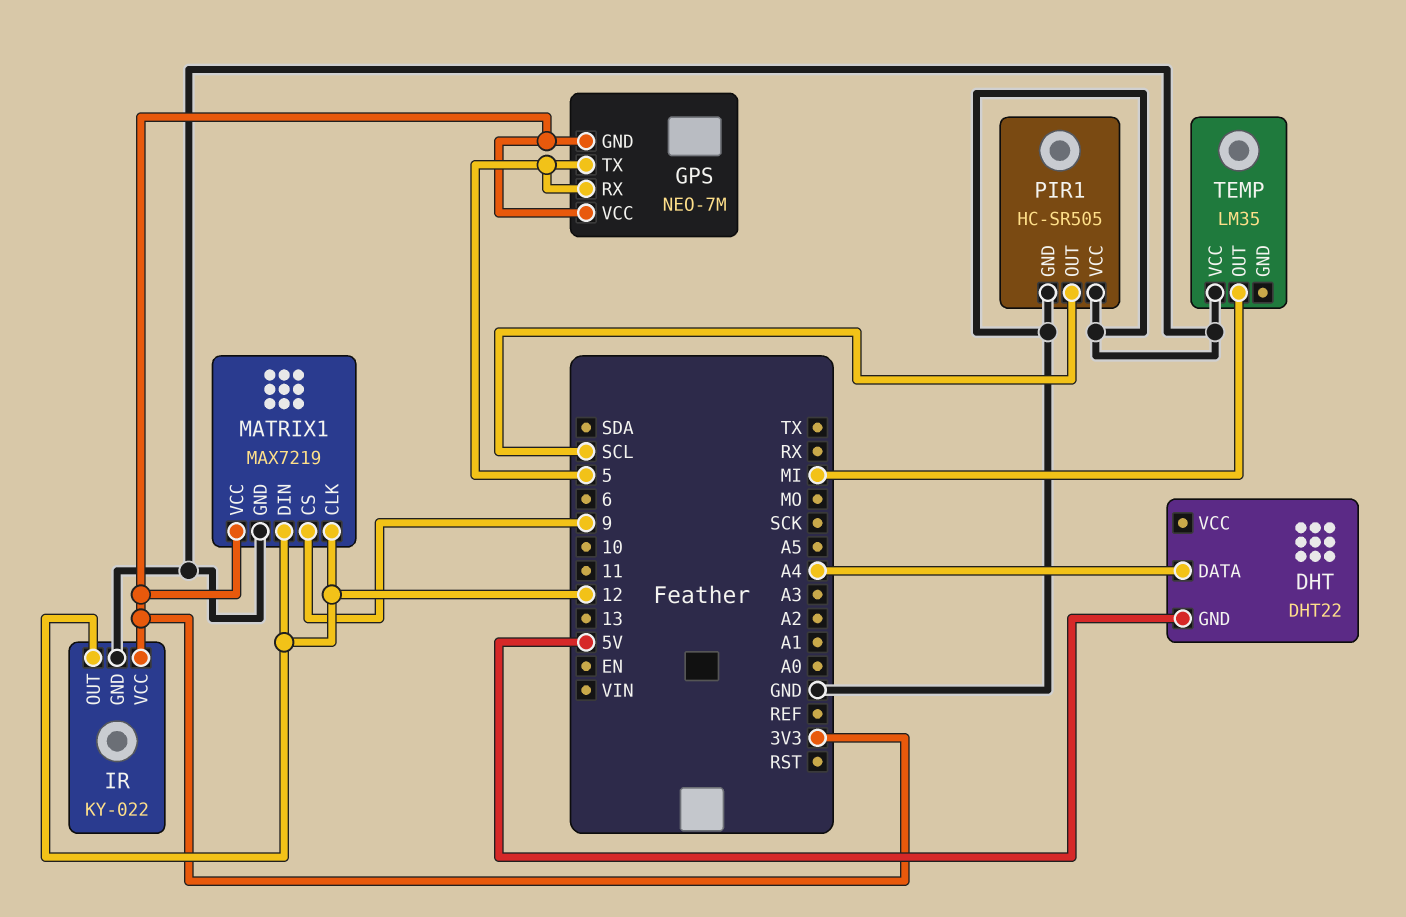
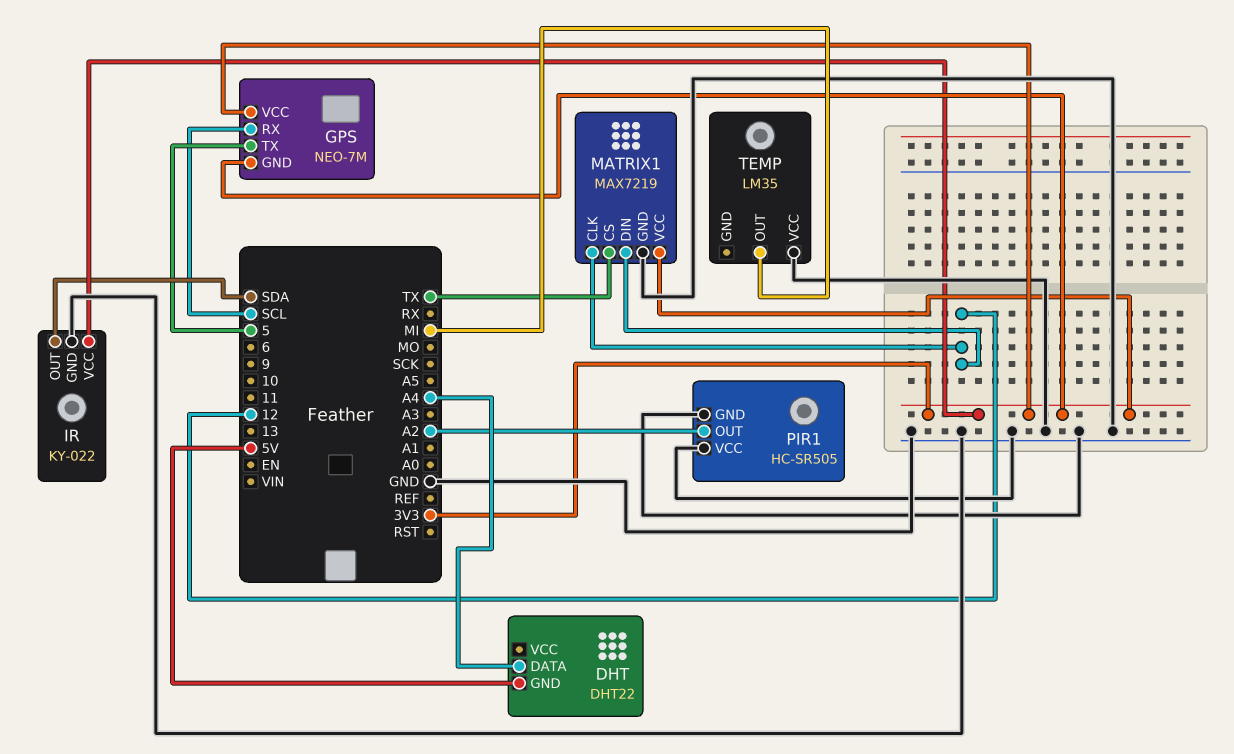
GPS pin RX: 5 -> SCL
IR pin OUT: 12 -> SDA
MATRIX1 pin CS: 9 -> TX
PIR1 pin OUT: SCL -> A2

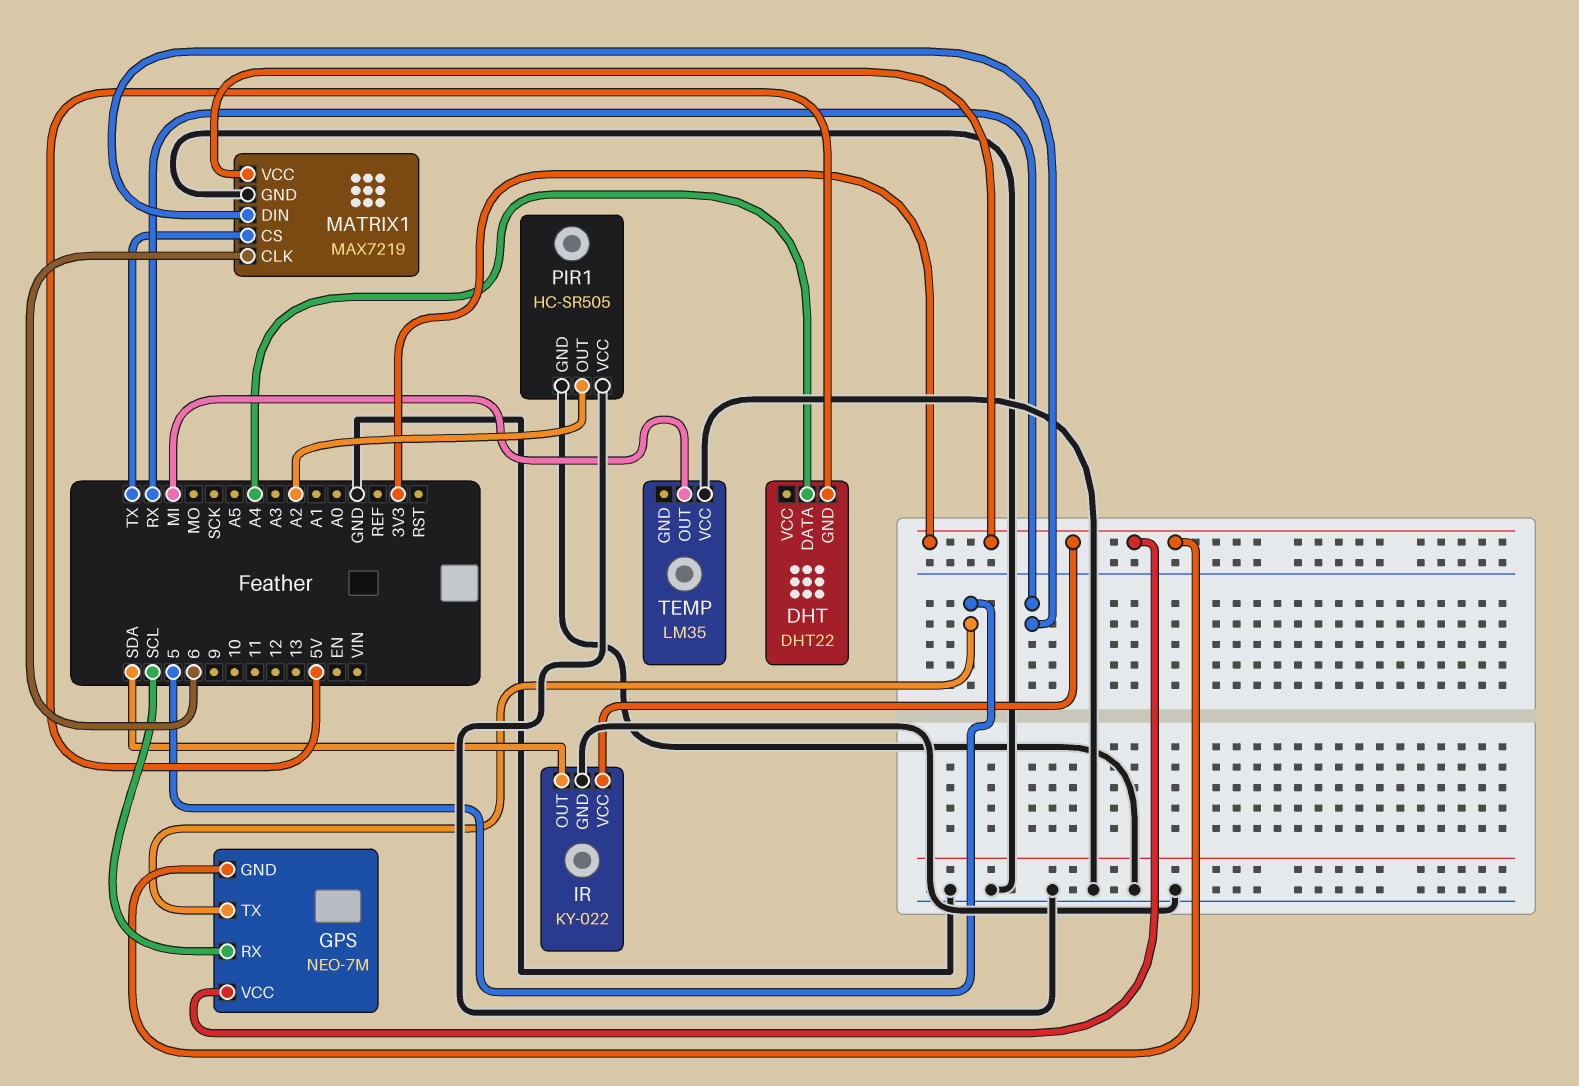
MATRIX1 pin CLK: 12 -> 6
MATRIX1 pin DIN: 12 -> RX

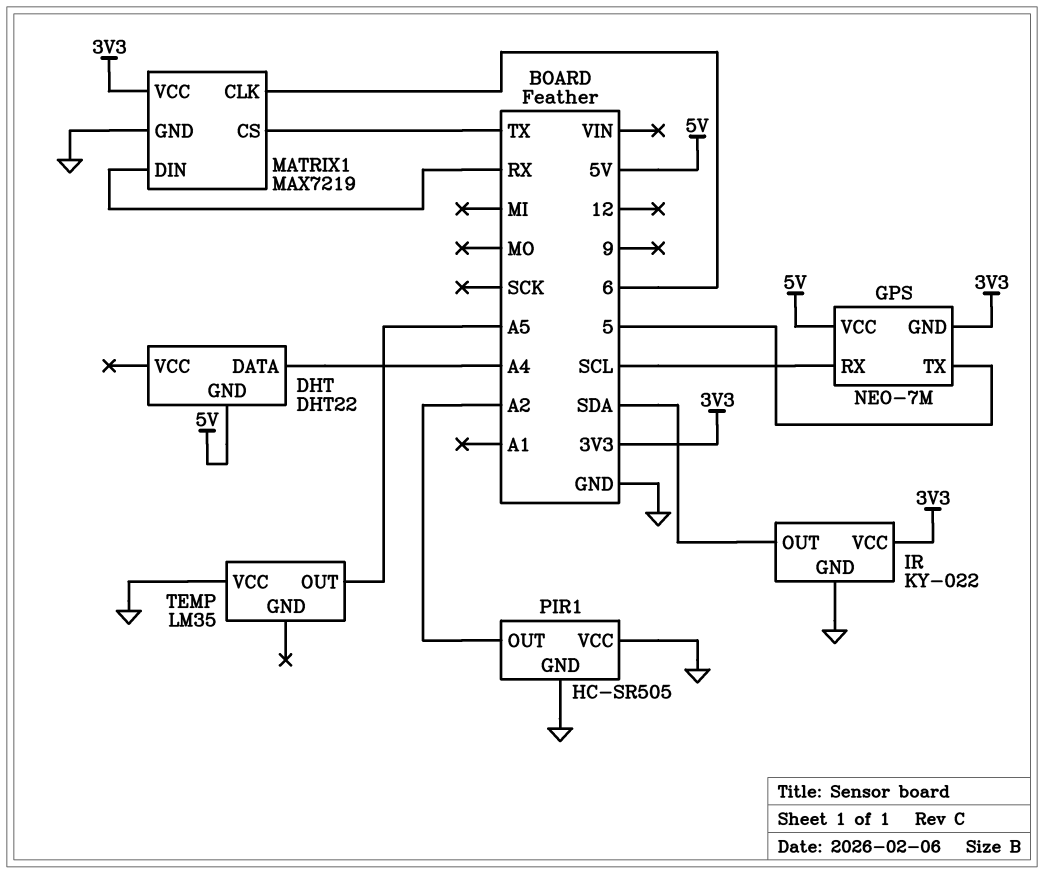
GPS pin VCC: 3V3 -> 5V
TEMP pin OUT: MI -> A5

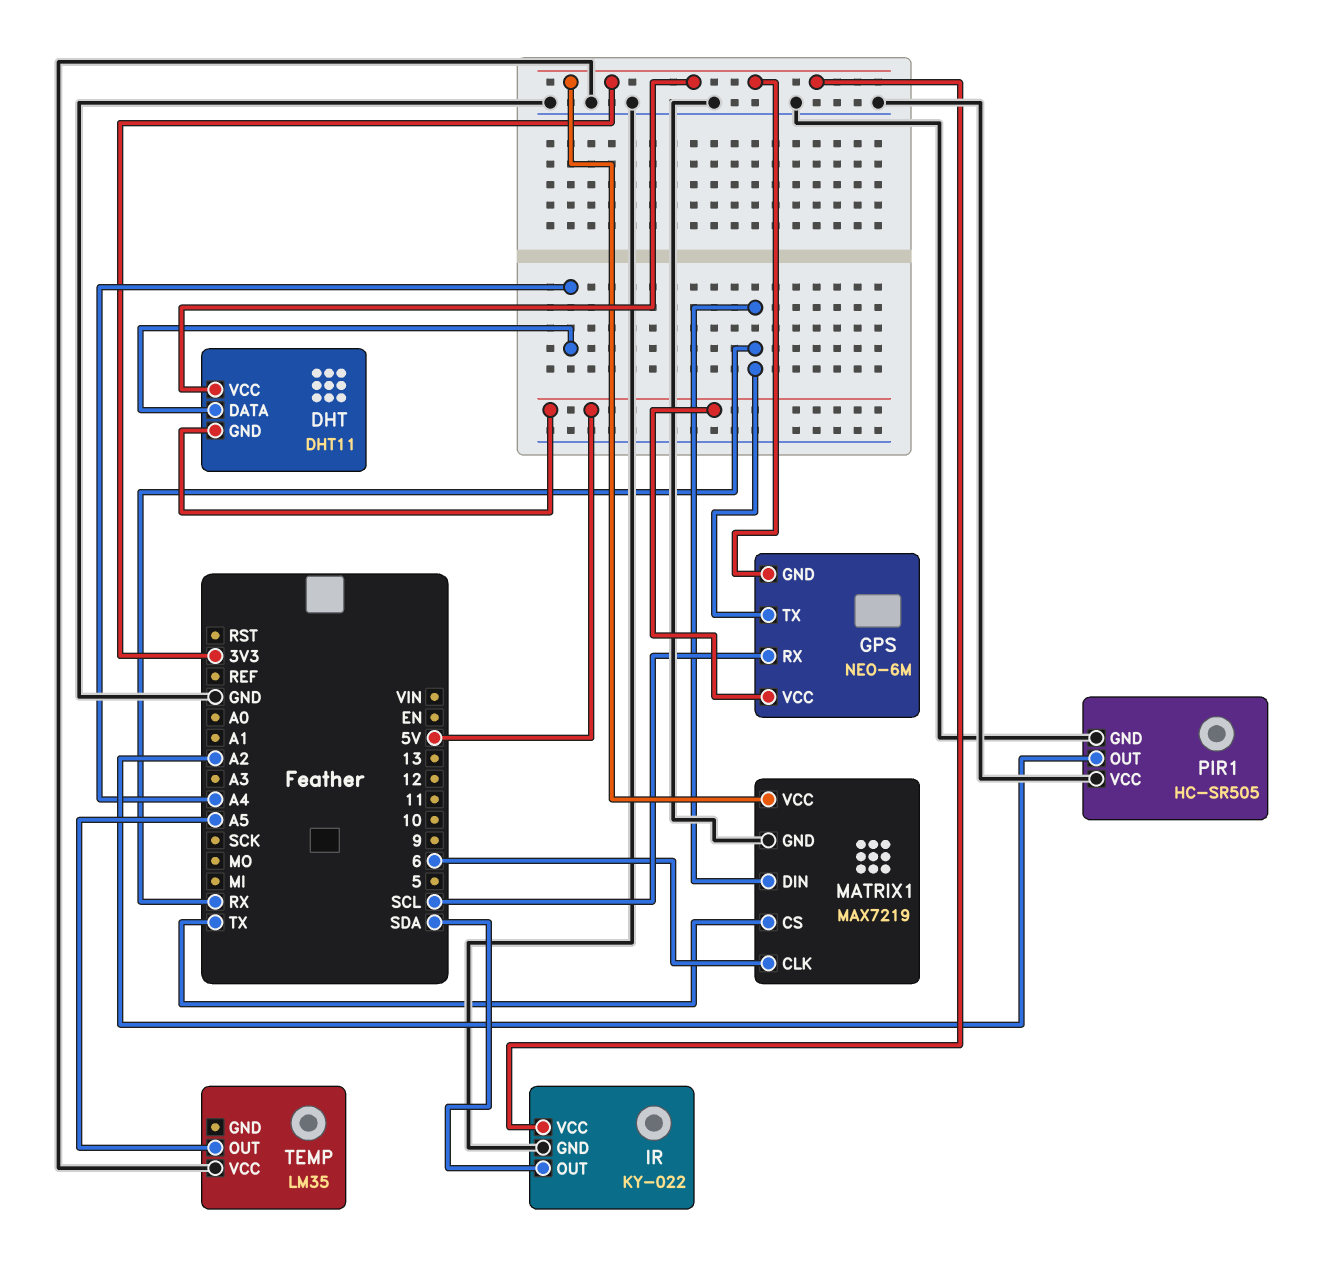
DHT: DHT22 -> DHT11
DHT pin VCC: none -> 3V3
GPS: NEO-7M -> NEO-6M
GPS pin TX: 5 -> RX

